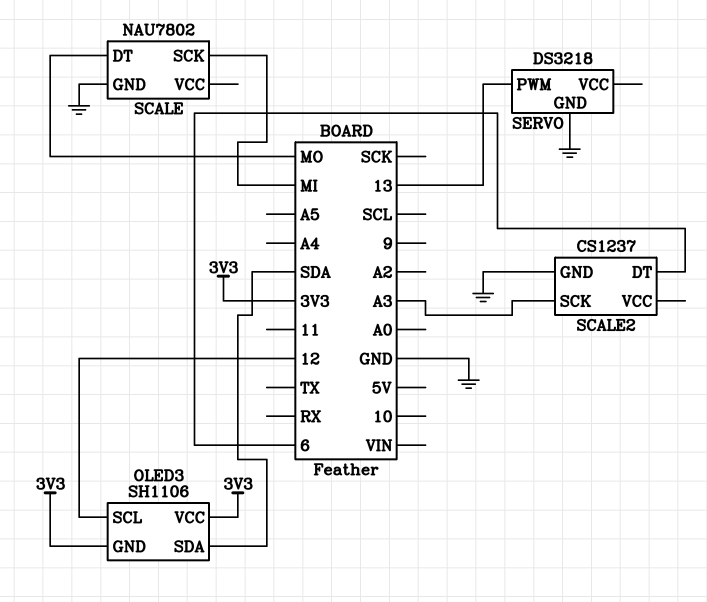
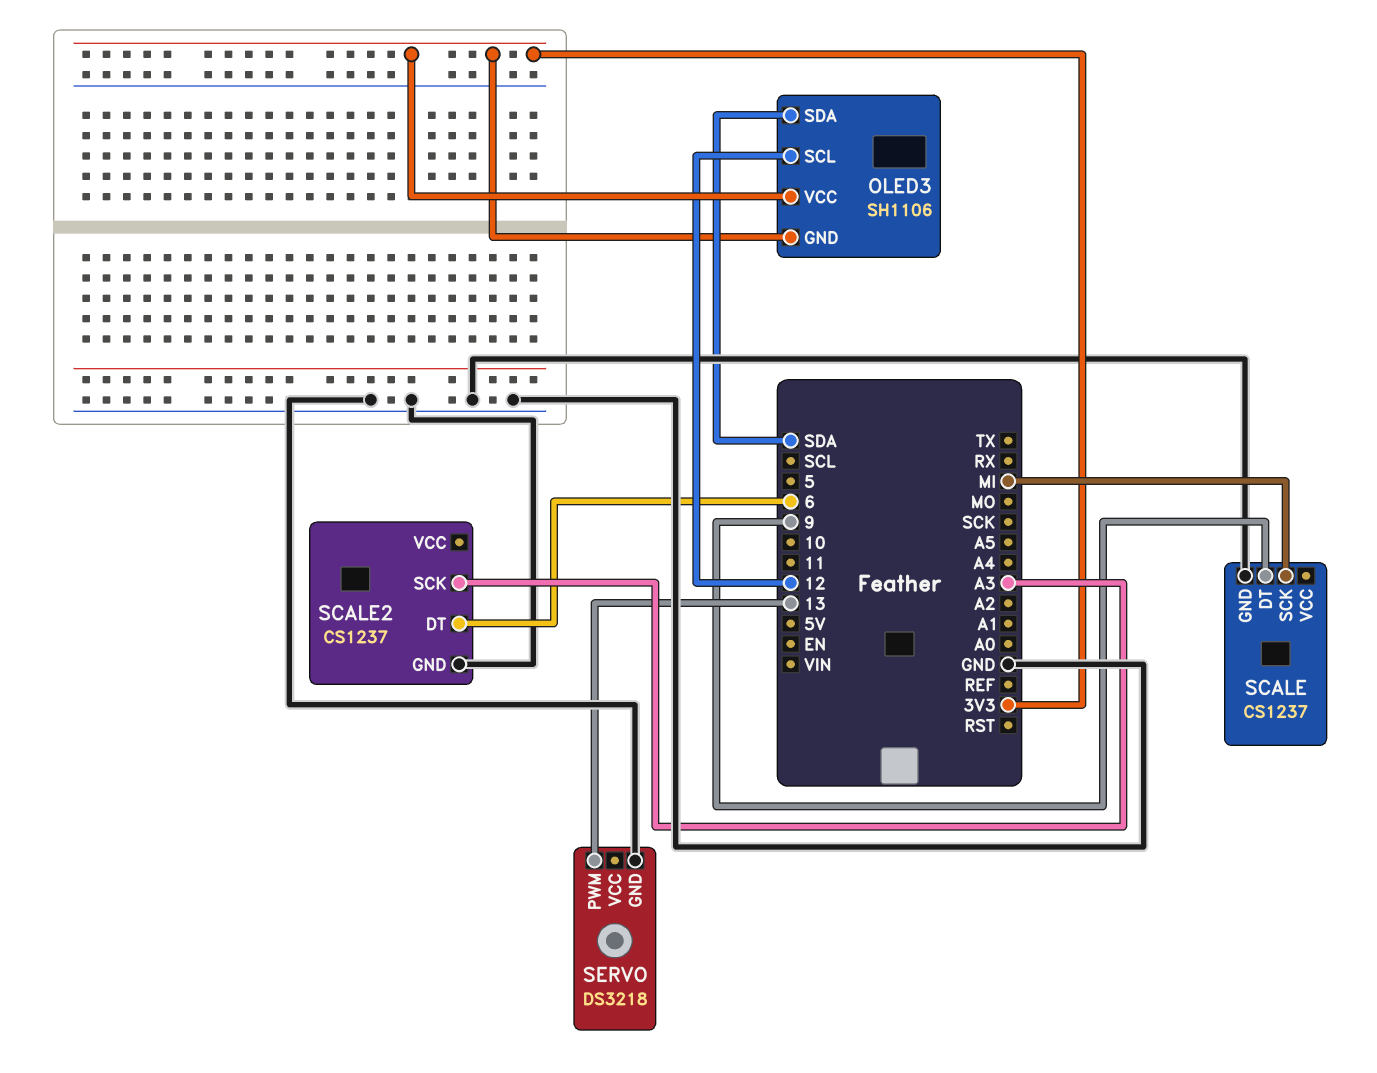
SCALE: NAU7802 -> CS1237
SCALE pin DT: MO -> 9

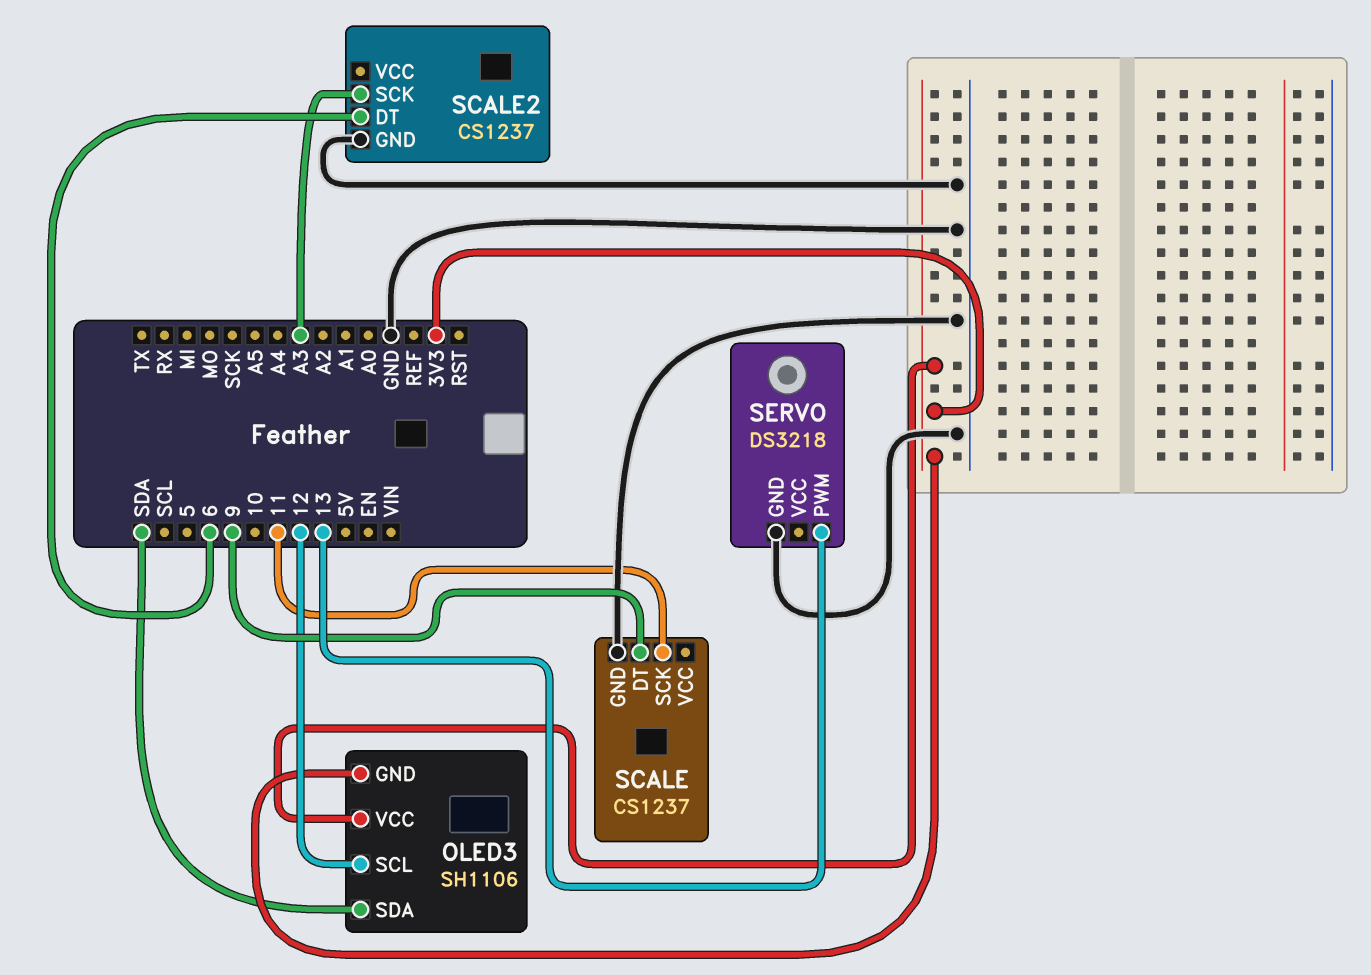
SCALE pin SCK: MI -> 11

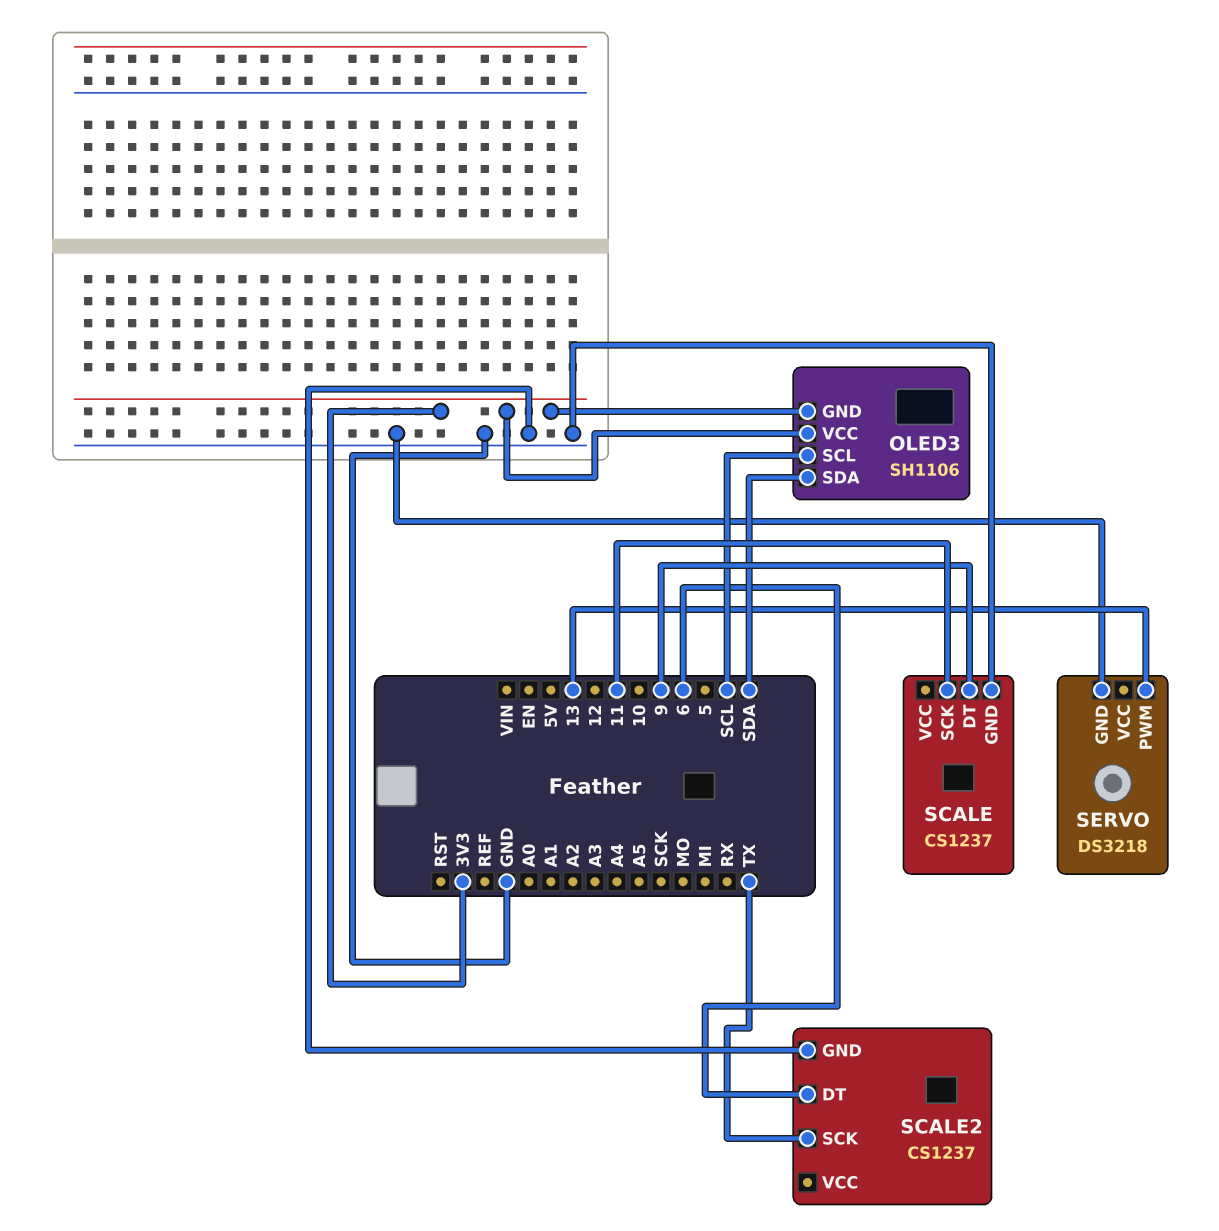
OLED3 pin SCL: 12 -> SCL
SCALE2 pin SCK: A3 -> TX

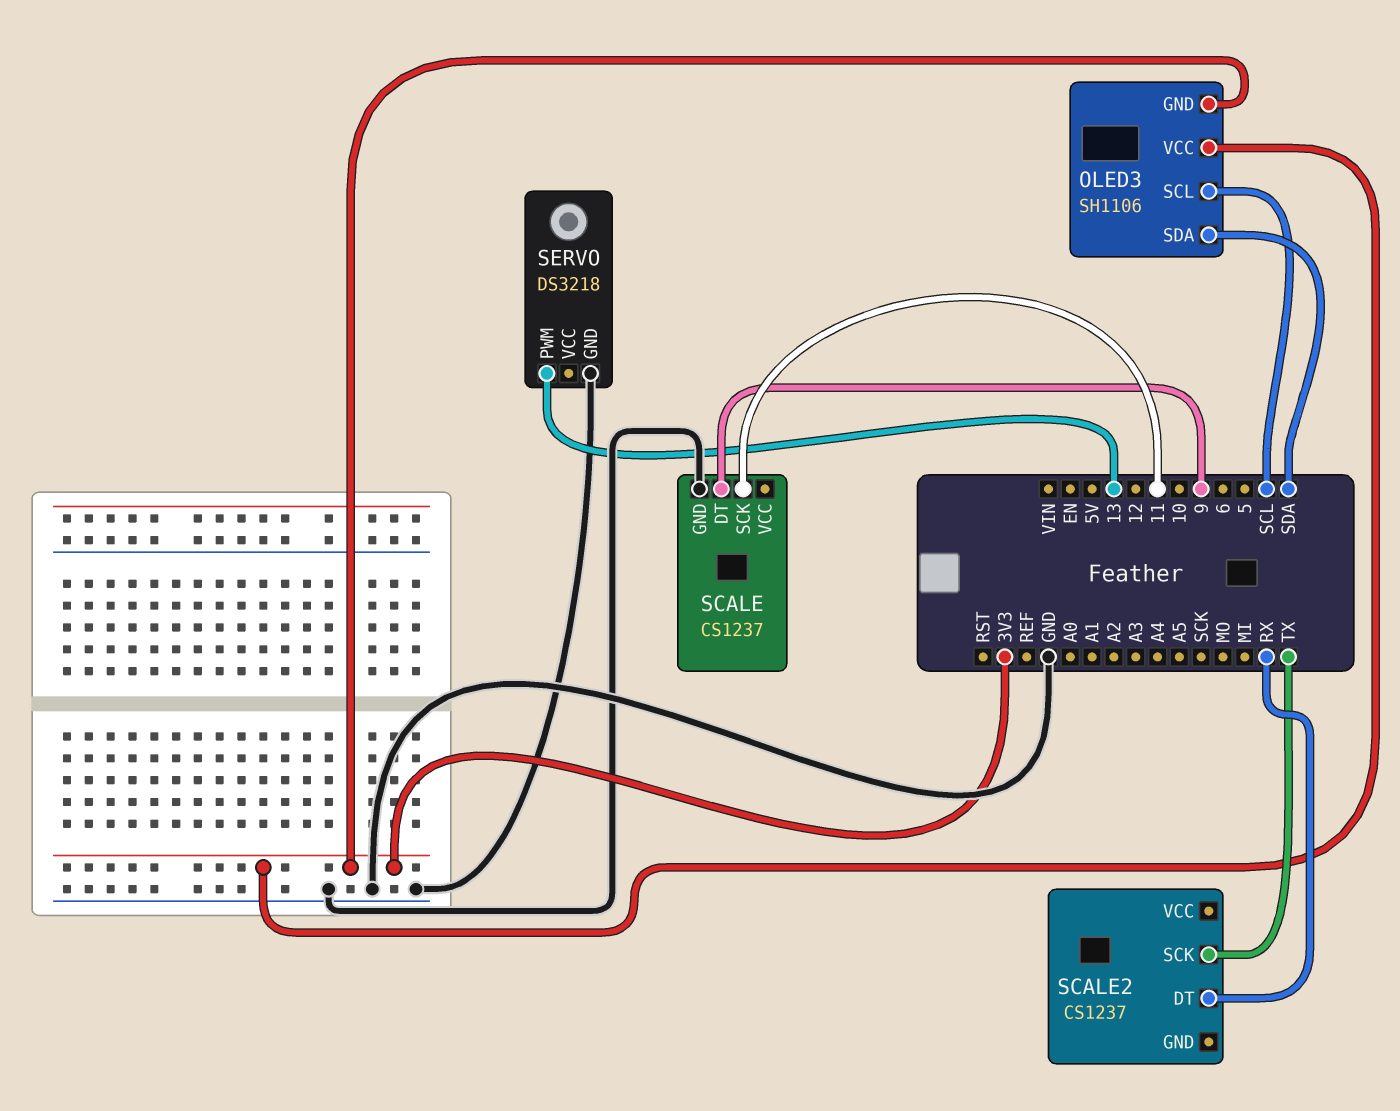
SCALE2 pin DT: 6 -> RX
SCALE2 pin GND: GND -> none

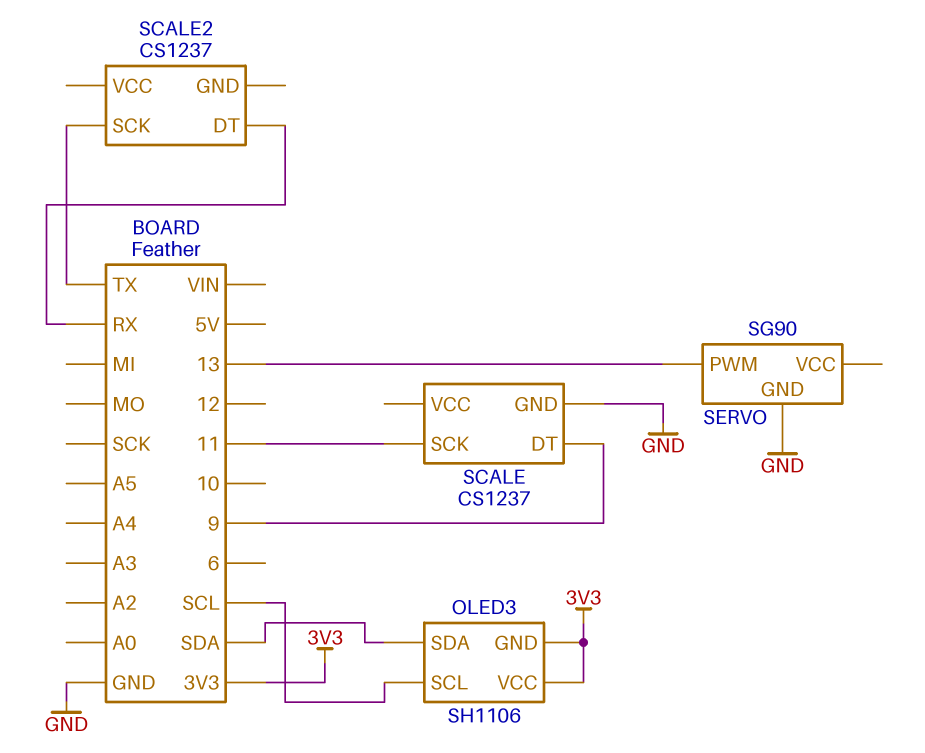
SERVO: DS3218 -> SG90

